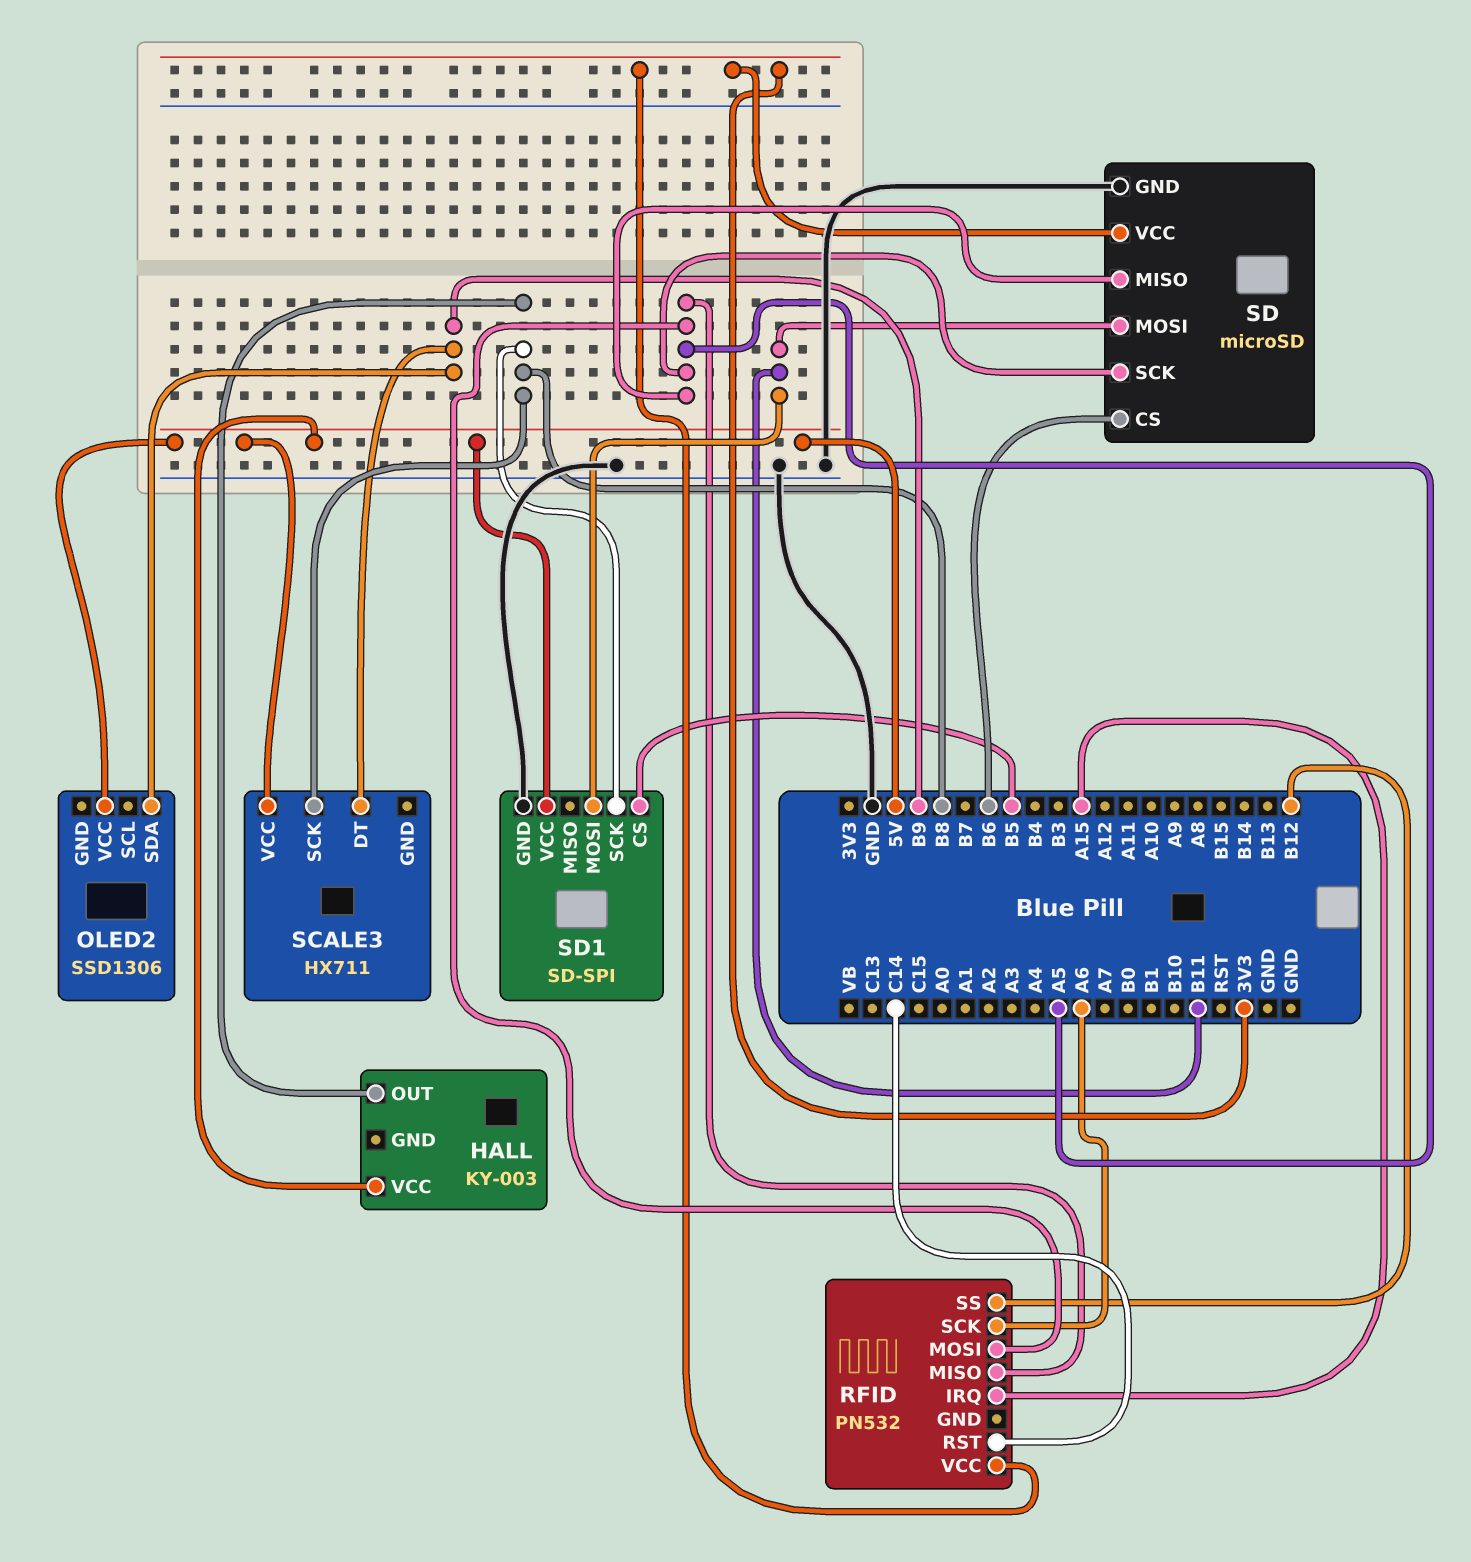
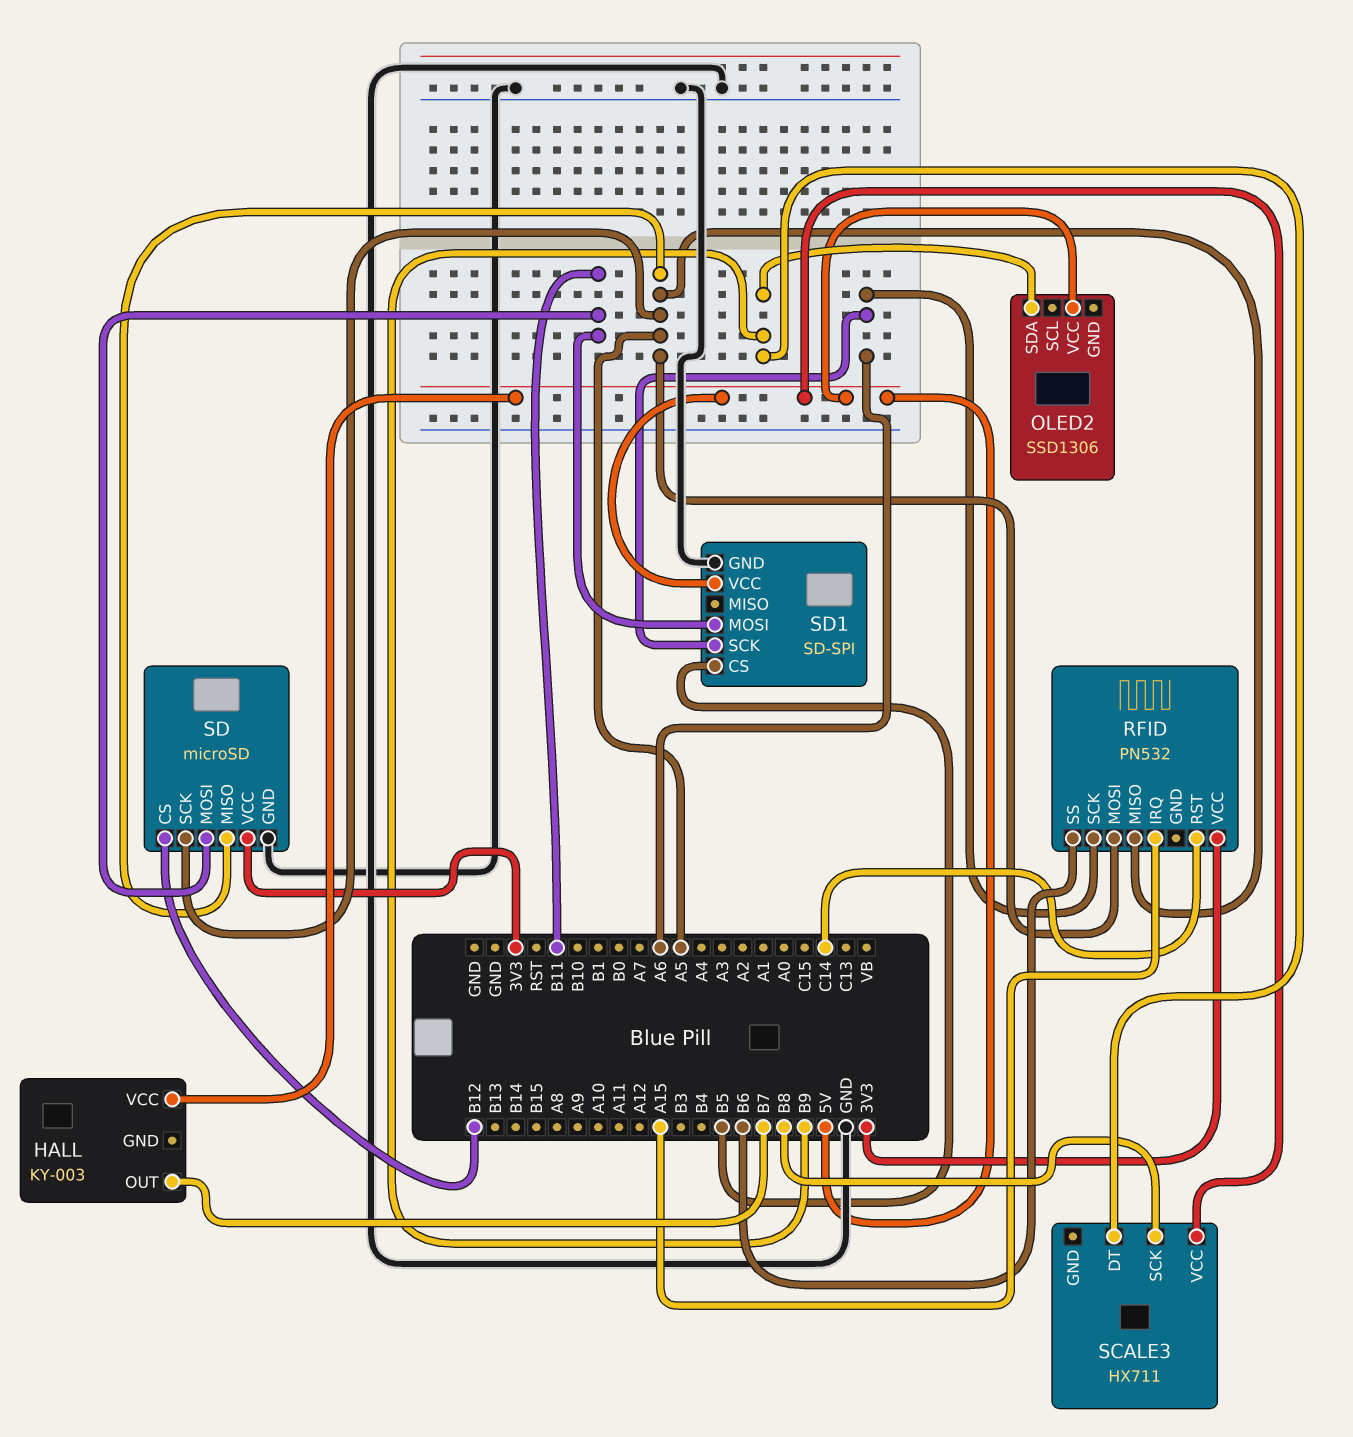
HALL pin OUT: B8 -> B7
RFID pin SS: B12 -> B6
SD pin CS: B6 -> B12
SD1 pin SCK: B8 -> A6

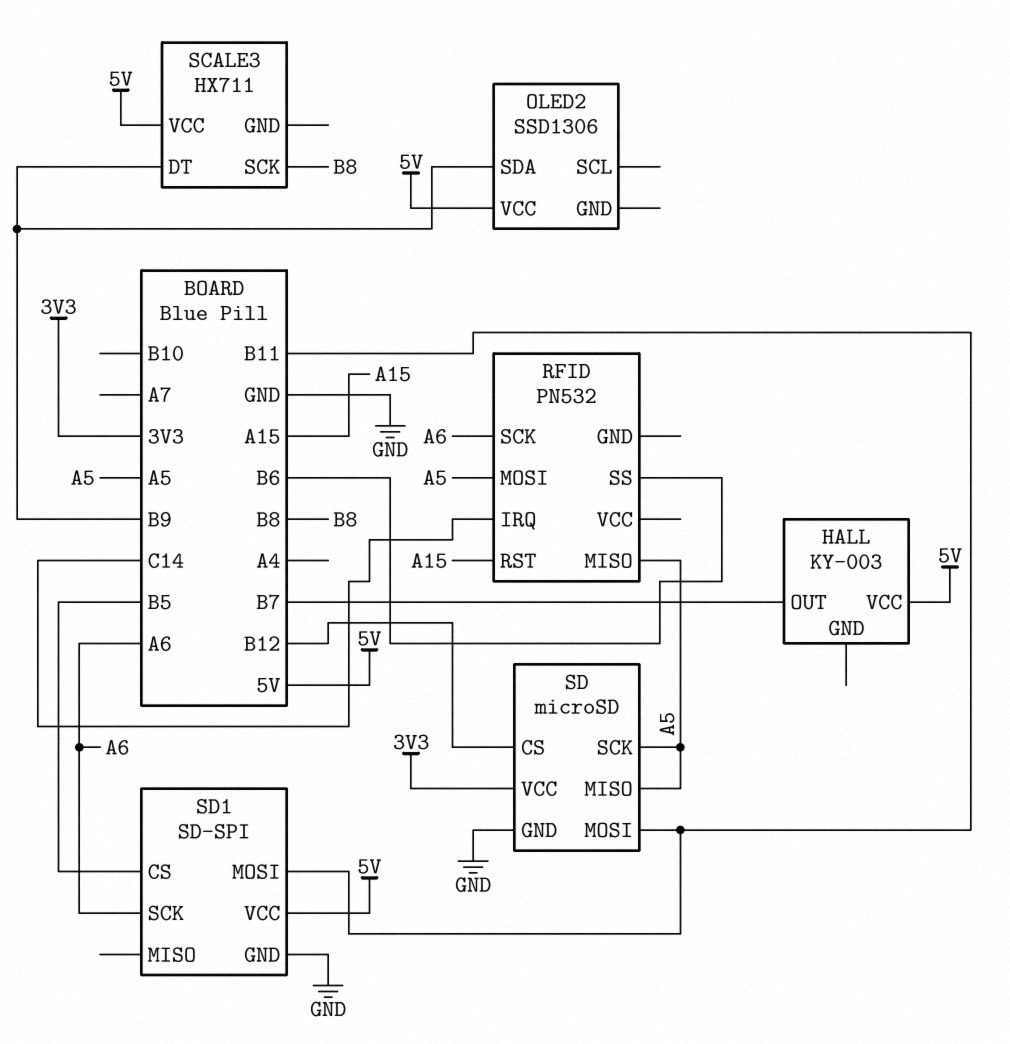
RFID pin IRQ: A15 -> C14
RFID pin RST: C14 -> A15
RFID pin VCC: 3V3 -> none

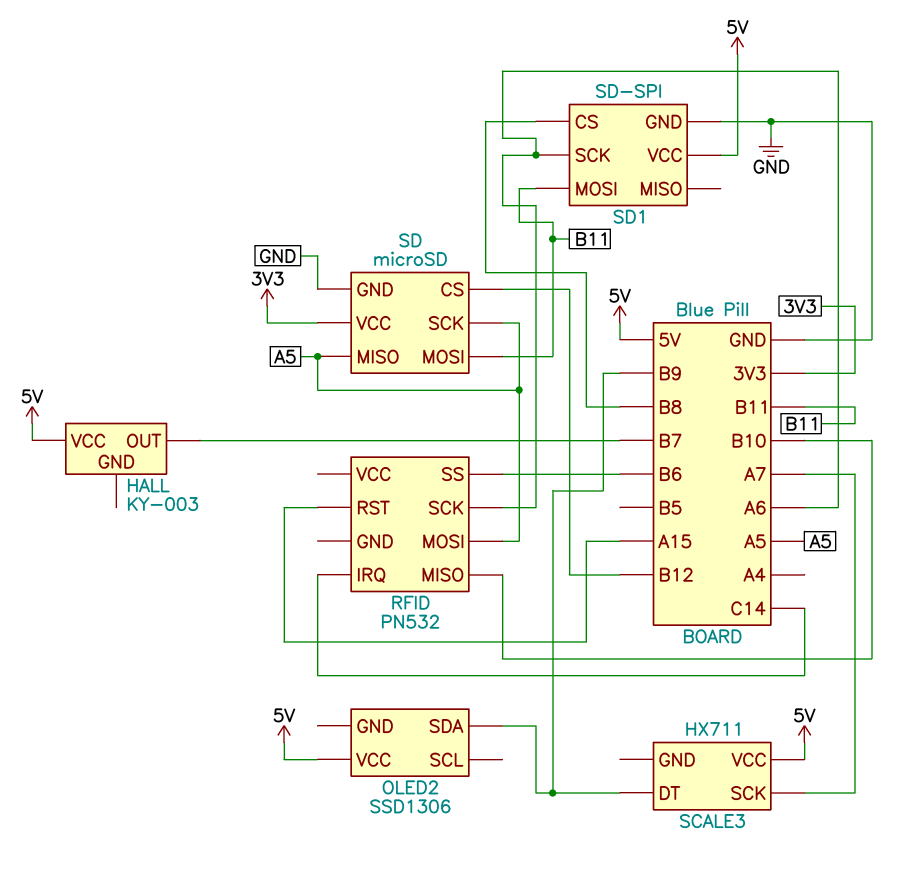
RFID pin MISO: A5 -> B10
SCALE3 pin SCK: B8 -> A7
SD1 pin CS: B5 -> B8

